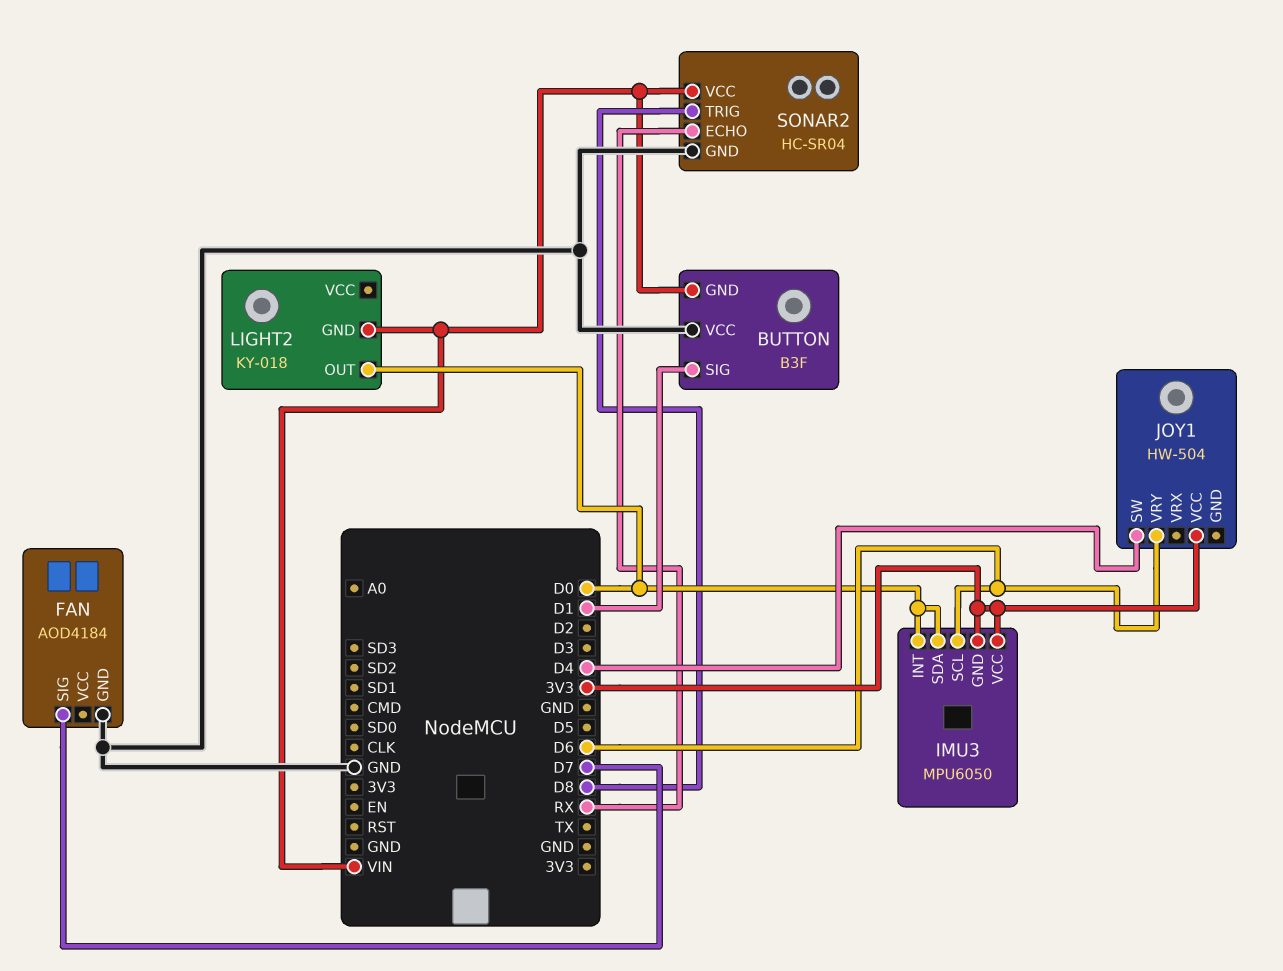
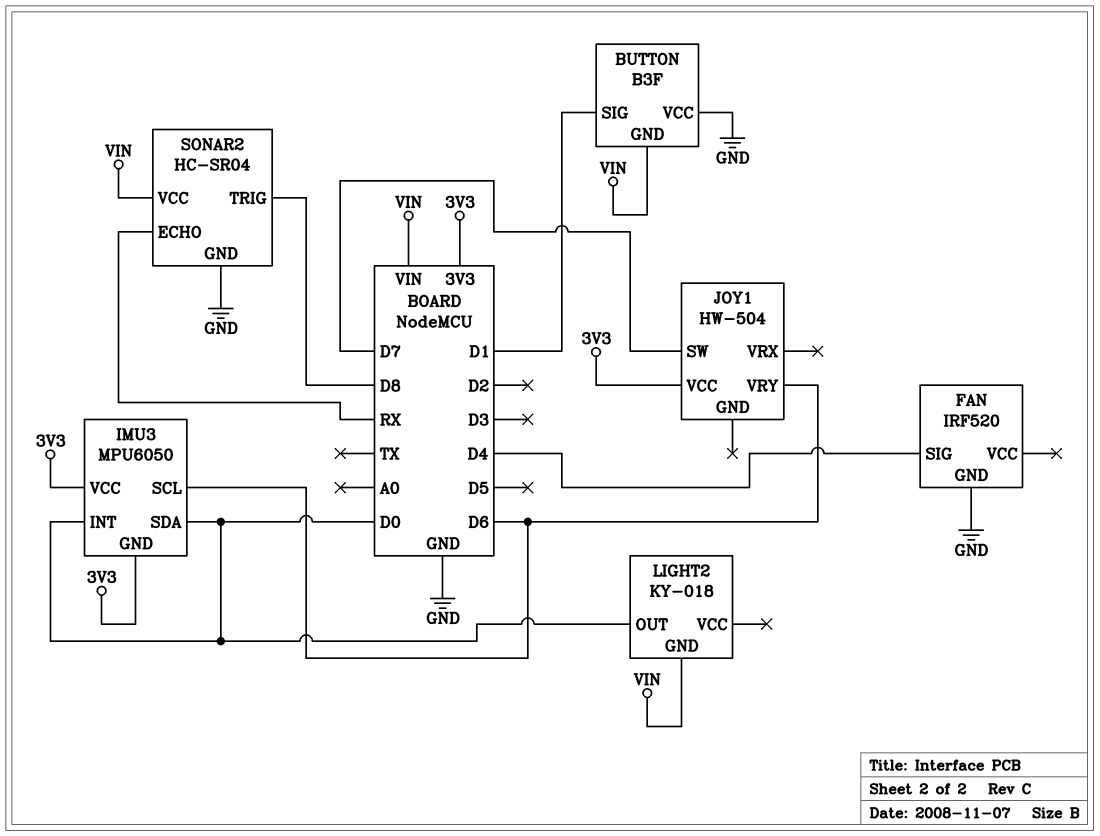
FAN: AOD4184 -> IRF520
FAN pin SIG: D7 -> D4
JOY1 pin SW: D4 -> D7

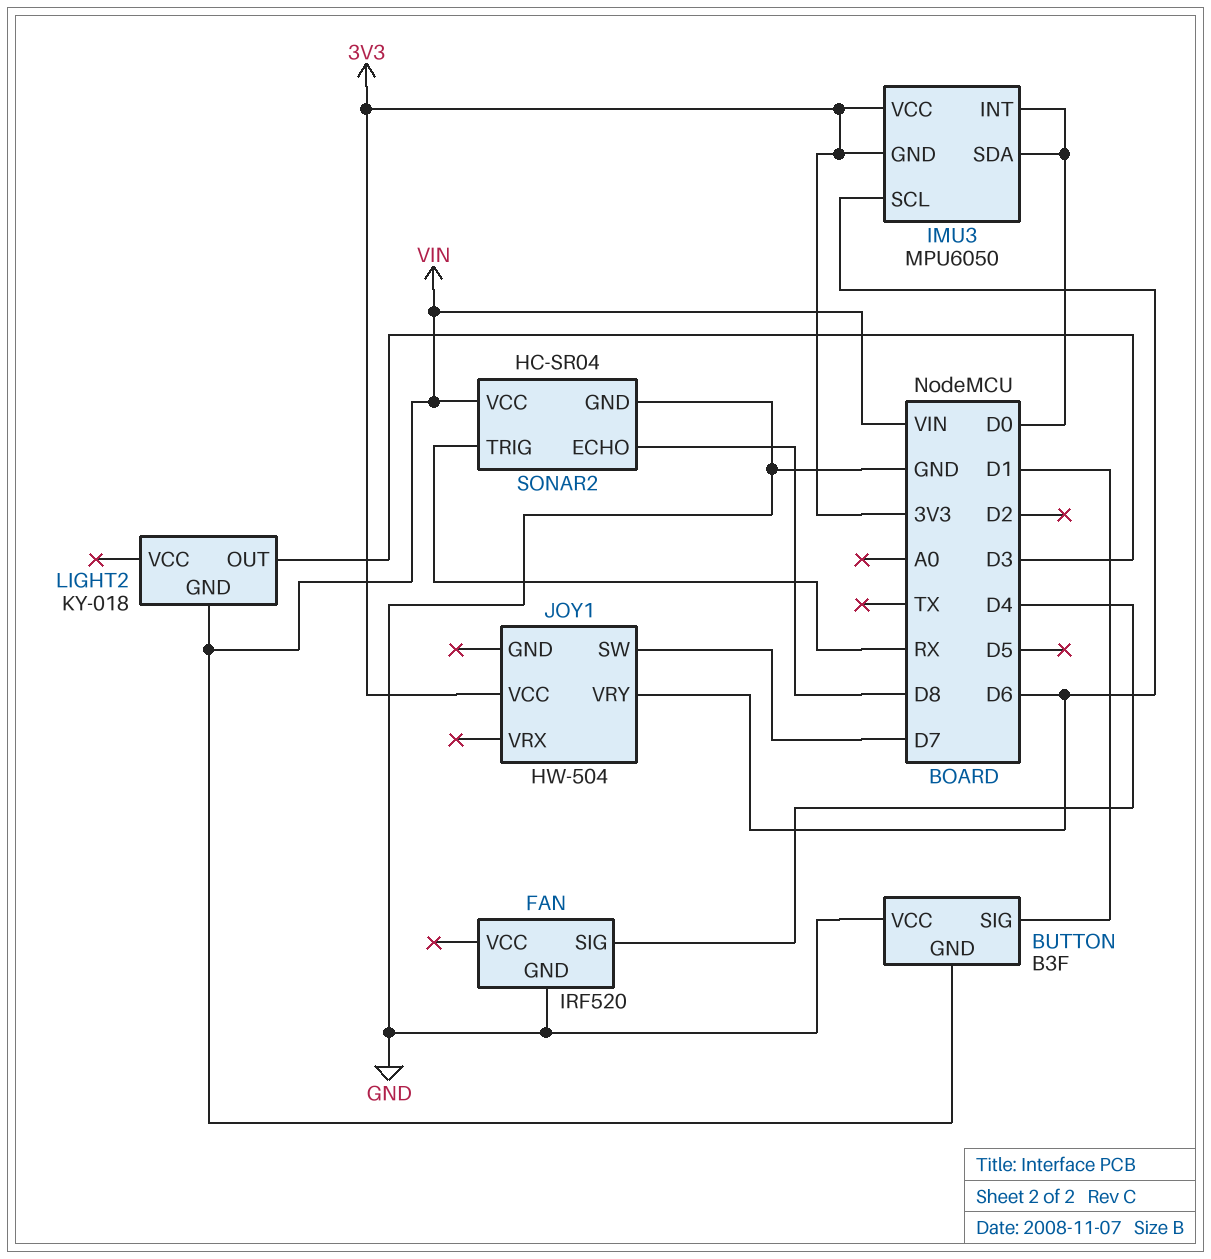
LIGHT2 pin OUT: D0 -> D3
SONAR2 pin ECHO: RX -> D8
SONAR2 pin TRIG: D8 -> RX

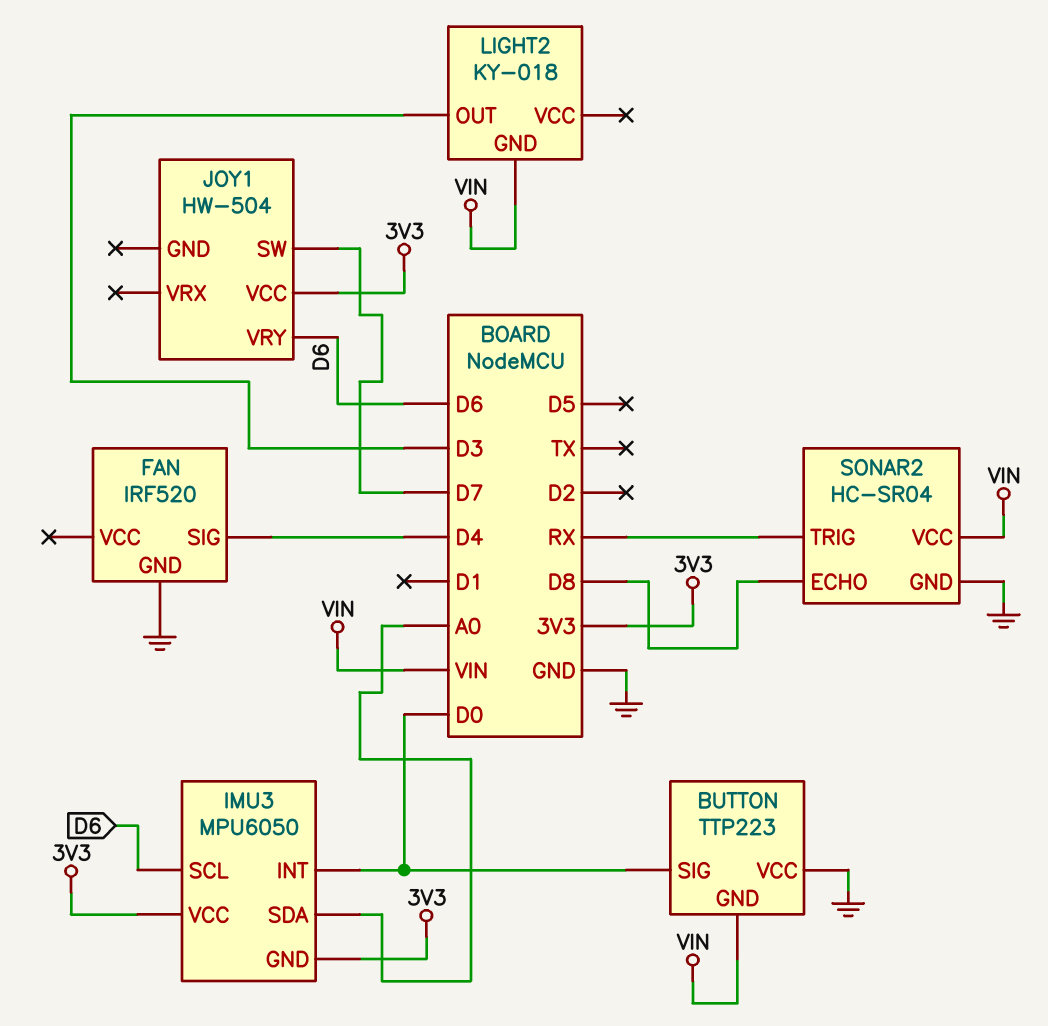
BUTTON: B3F -> TTP223
BUTTON pin SIG: D1 -> D0
IMU3 pin SDA: D0 -> A0

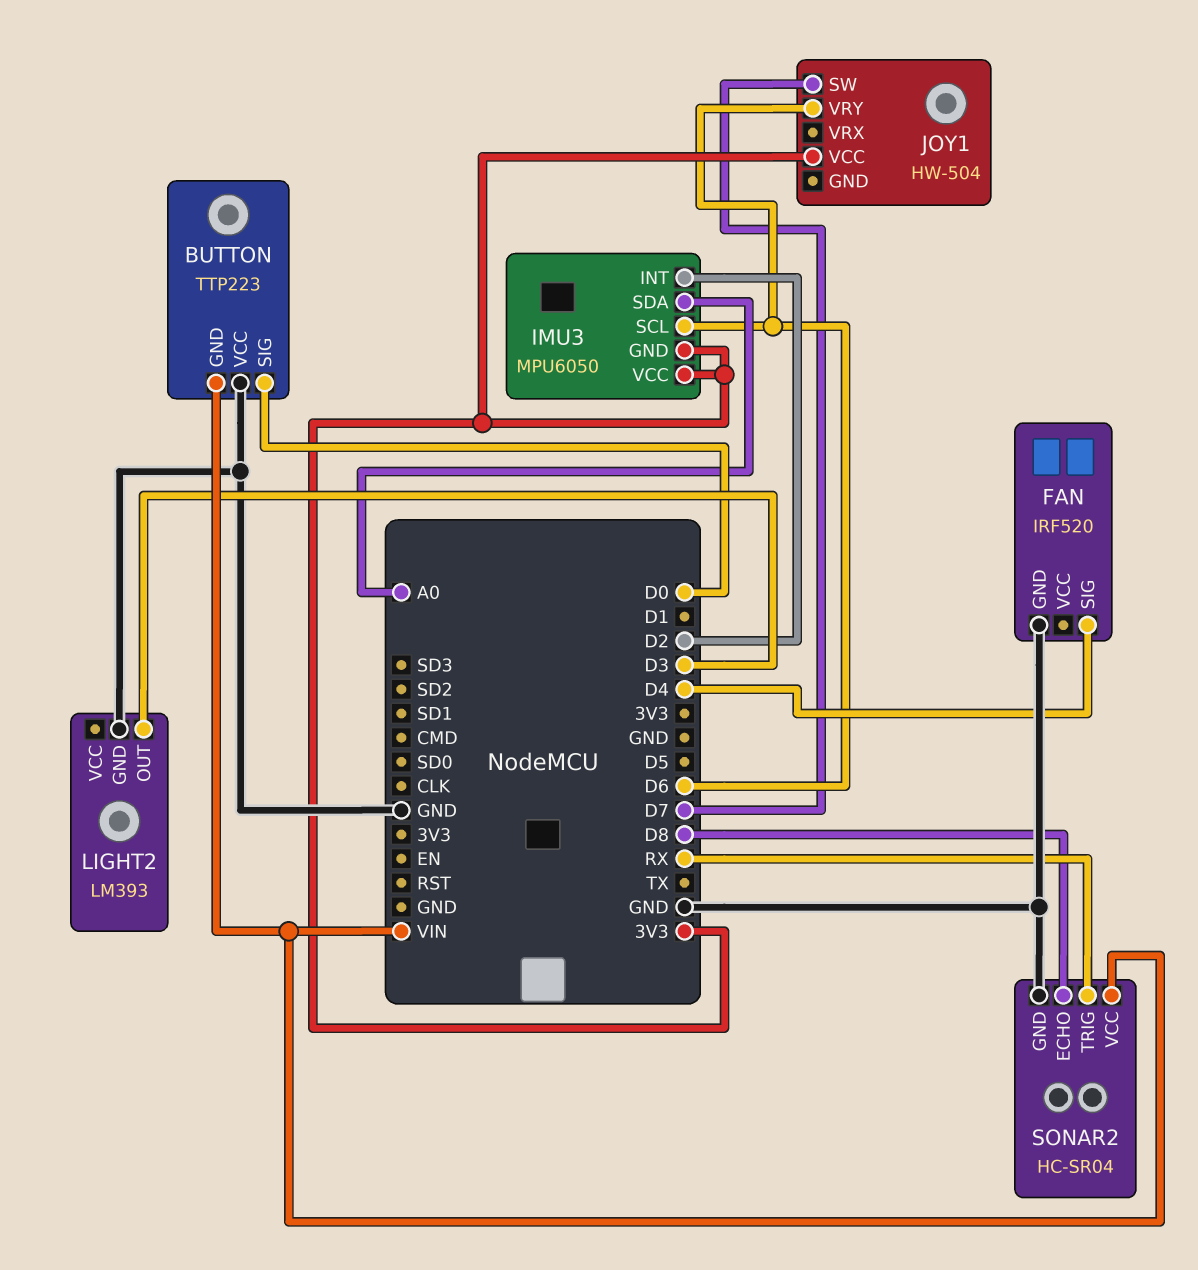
IMU3 pin INT: D0 -> D2
LIGHT2: KY-018 -> LM393
LIGHT2 pin GND: VIN -> GND

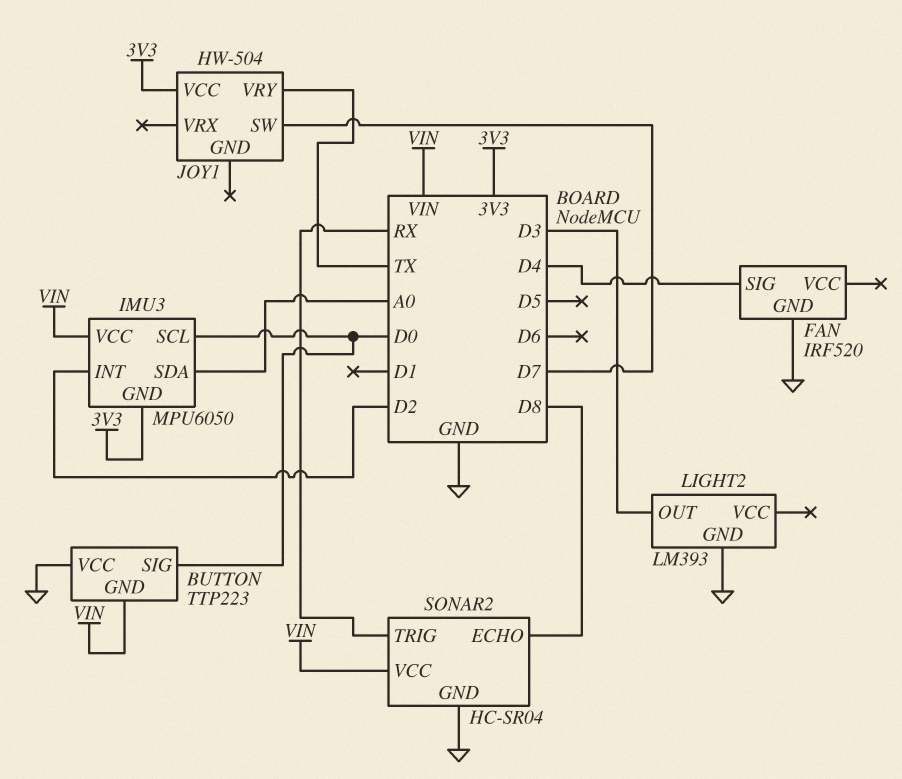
IMU3 pin SCL: D6 -> D0
IMU3 pin VCC: 3V3 -> VIN
JOY1 pin VRY: D6 -> TX

